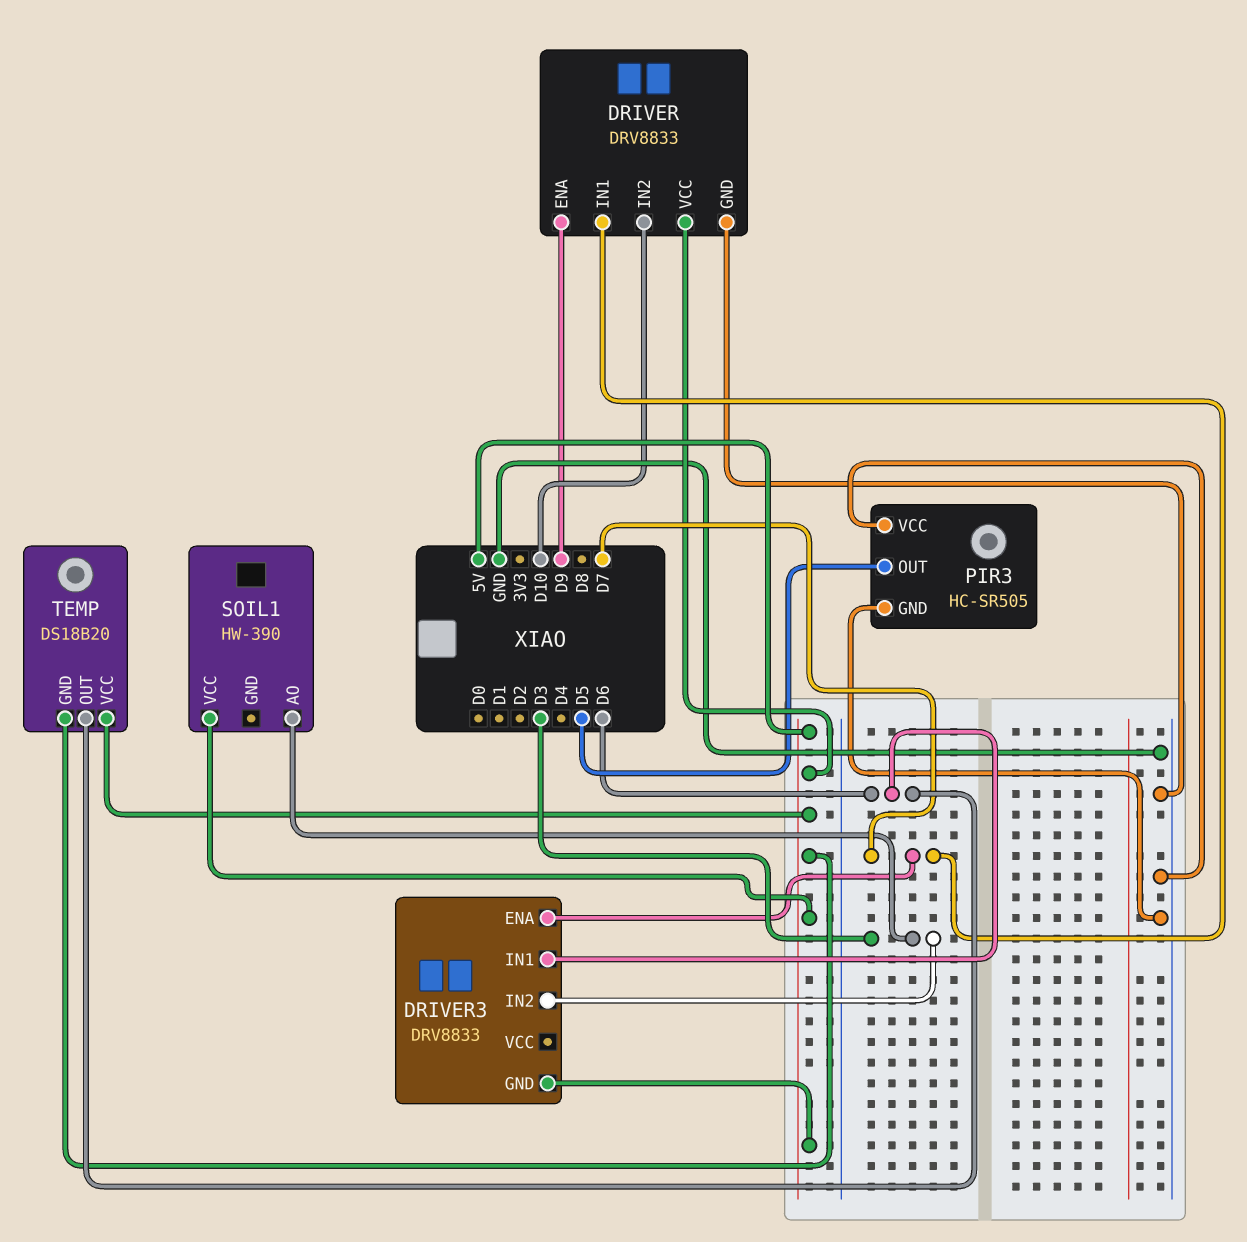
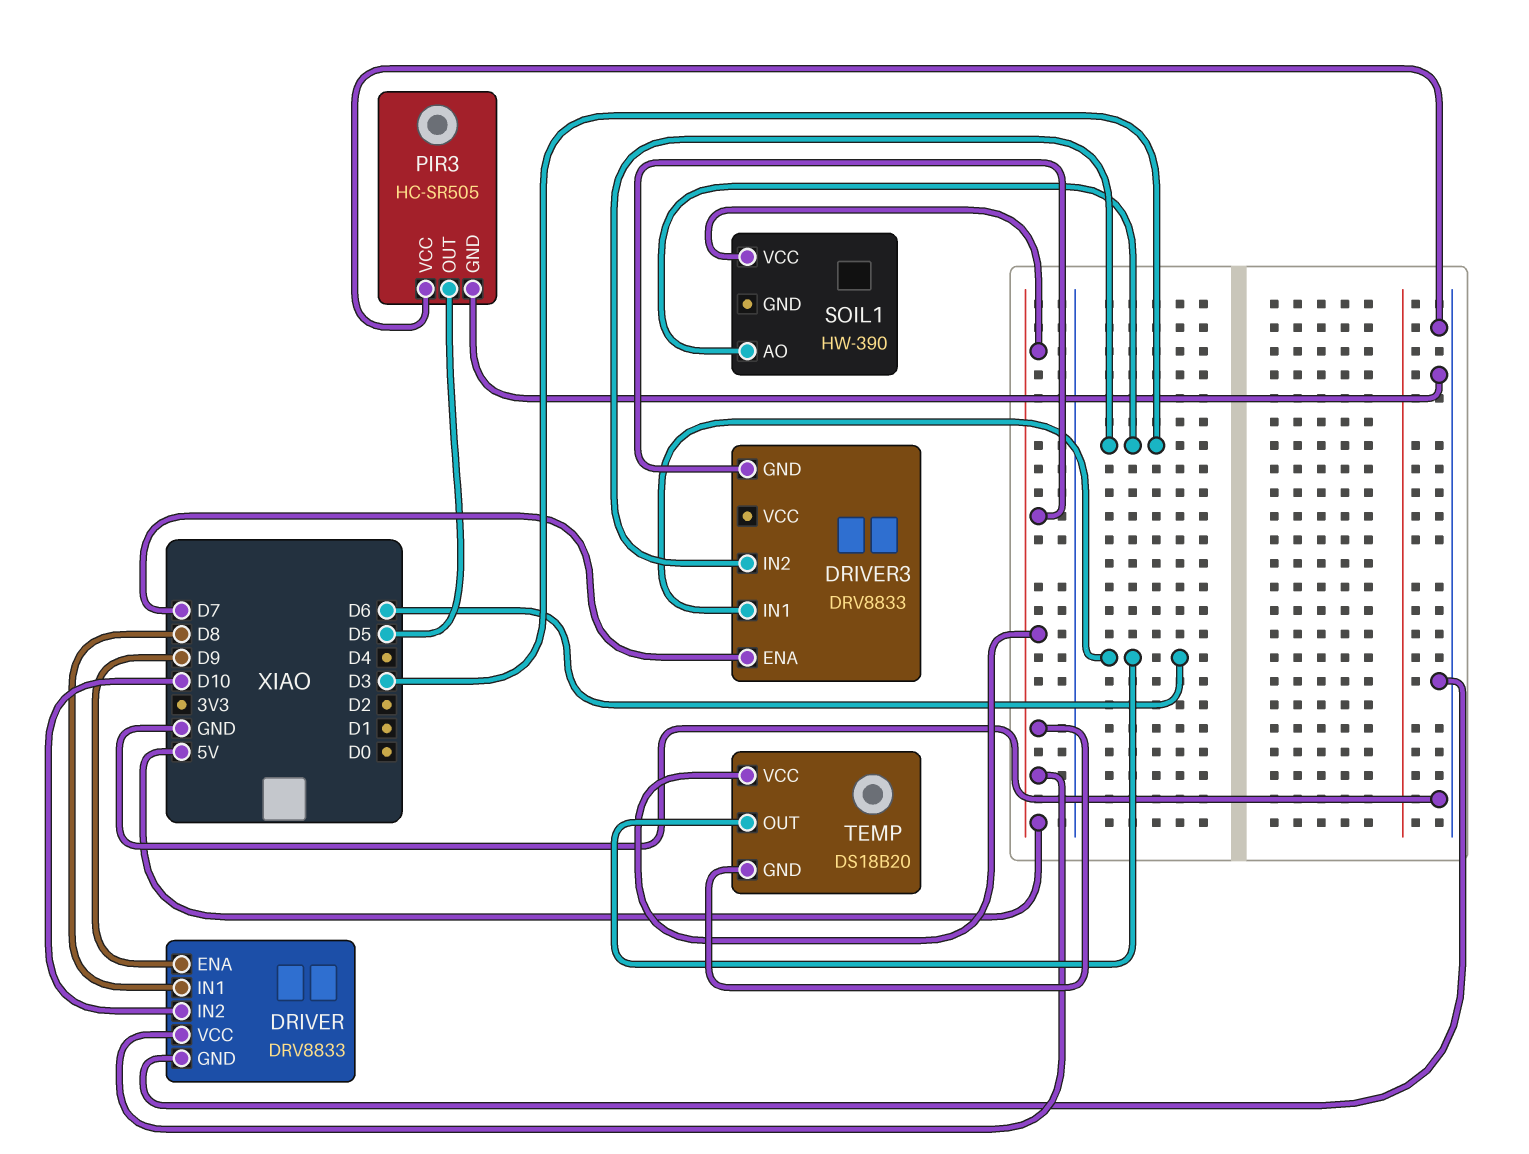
DRIVER pin IN1: D7 -> D8

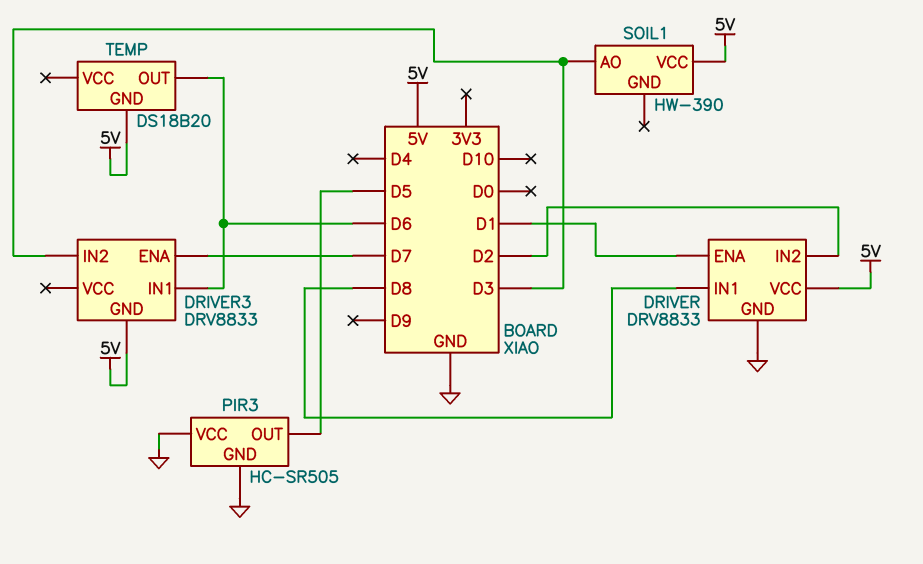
DRIVER pin ENA: D9 -> D1
DRIVER pin IN2: D10 -> D2
TEMP pin VCC: 5V -> none

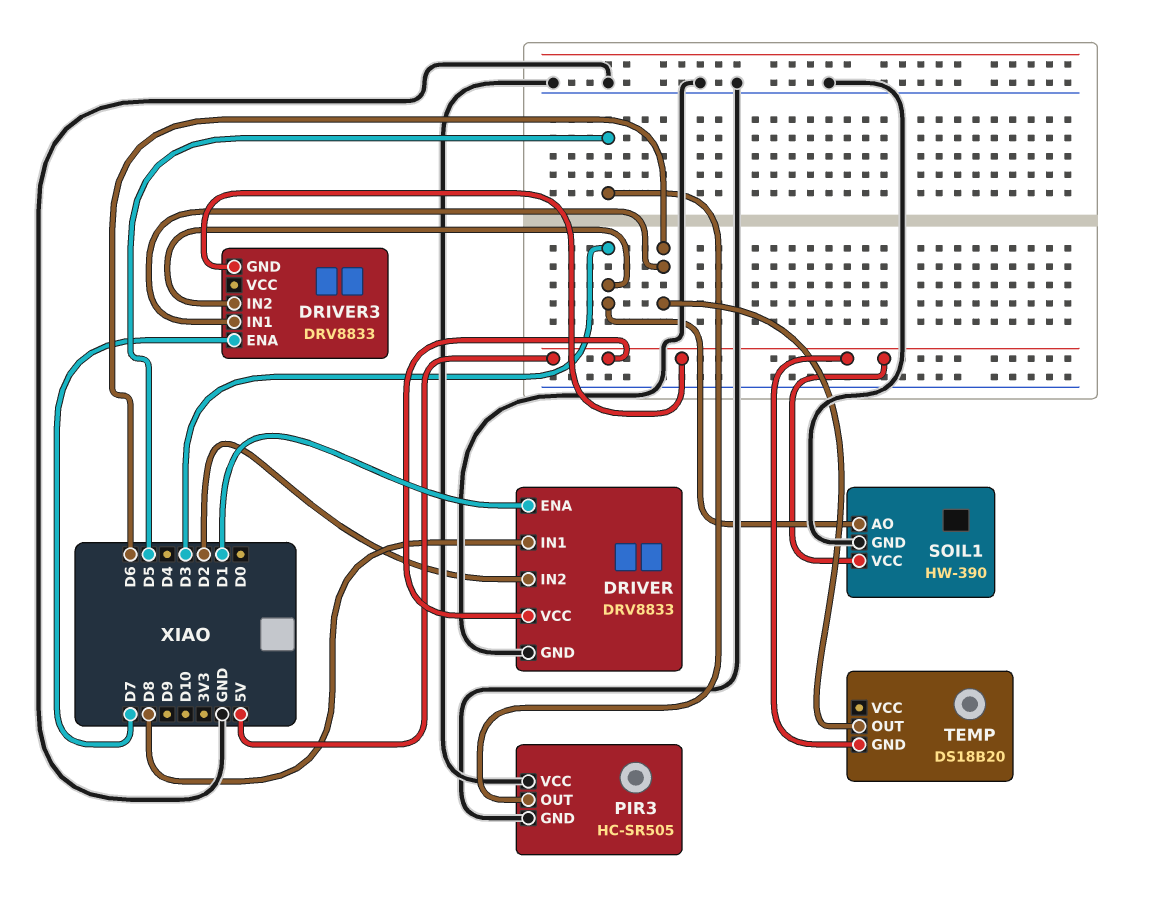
SOIL1 pin GND: none -> GND

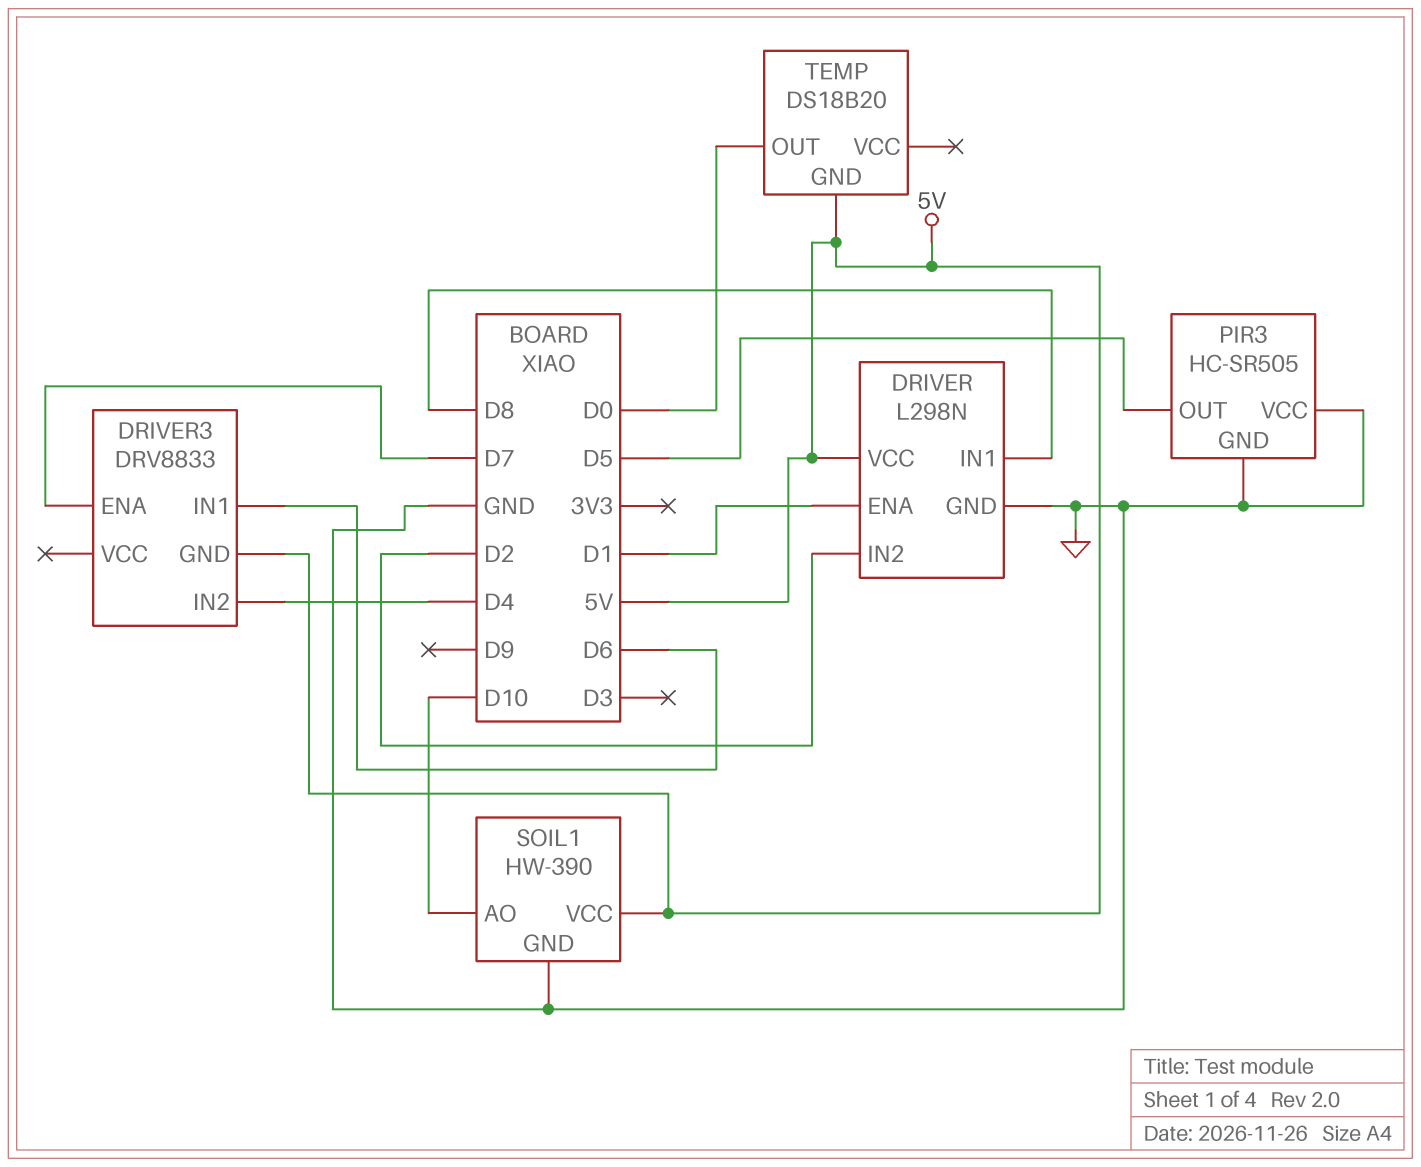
DRIVER: DRV8833 -> L298N
DRIVER3 pin IN2: D3 -> D4
SOIL1 pin AO: D3 -> D10
TEMP pin OUT: D6 -> D0

